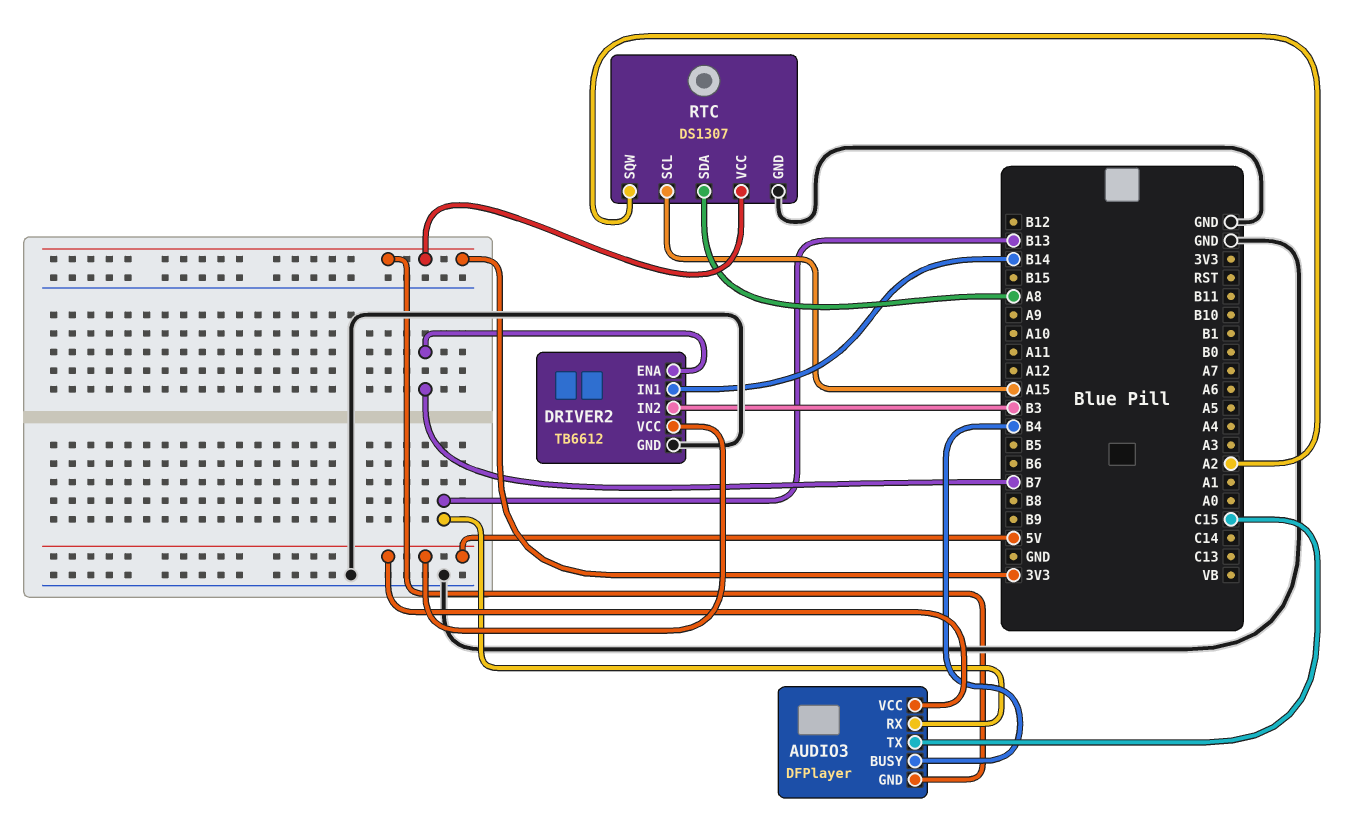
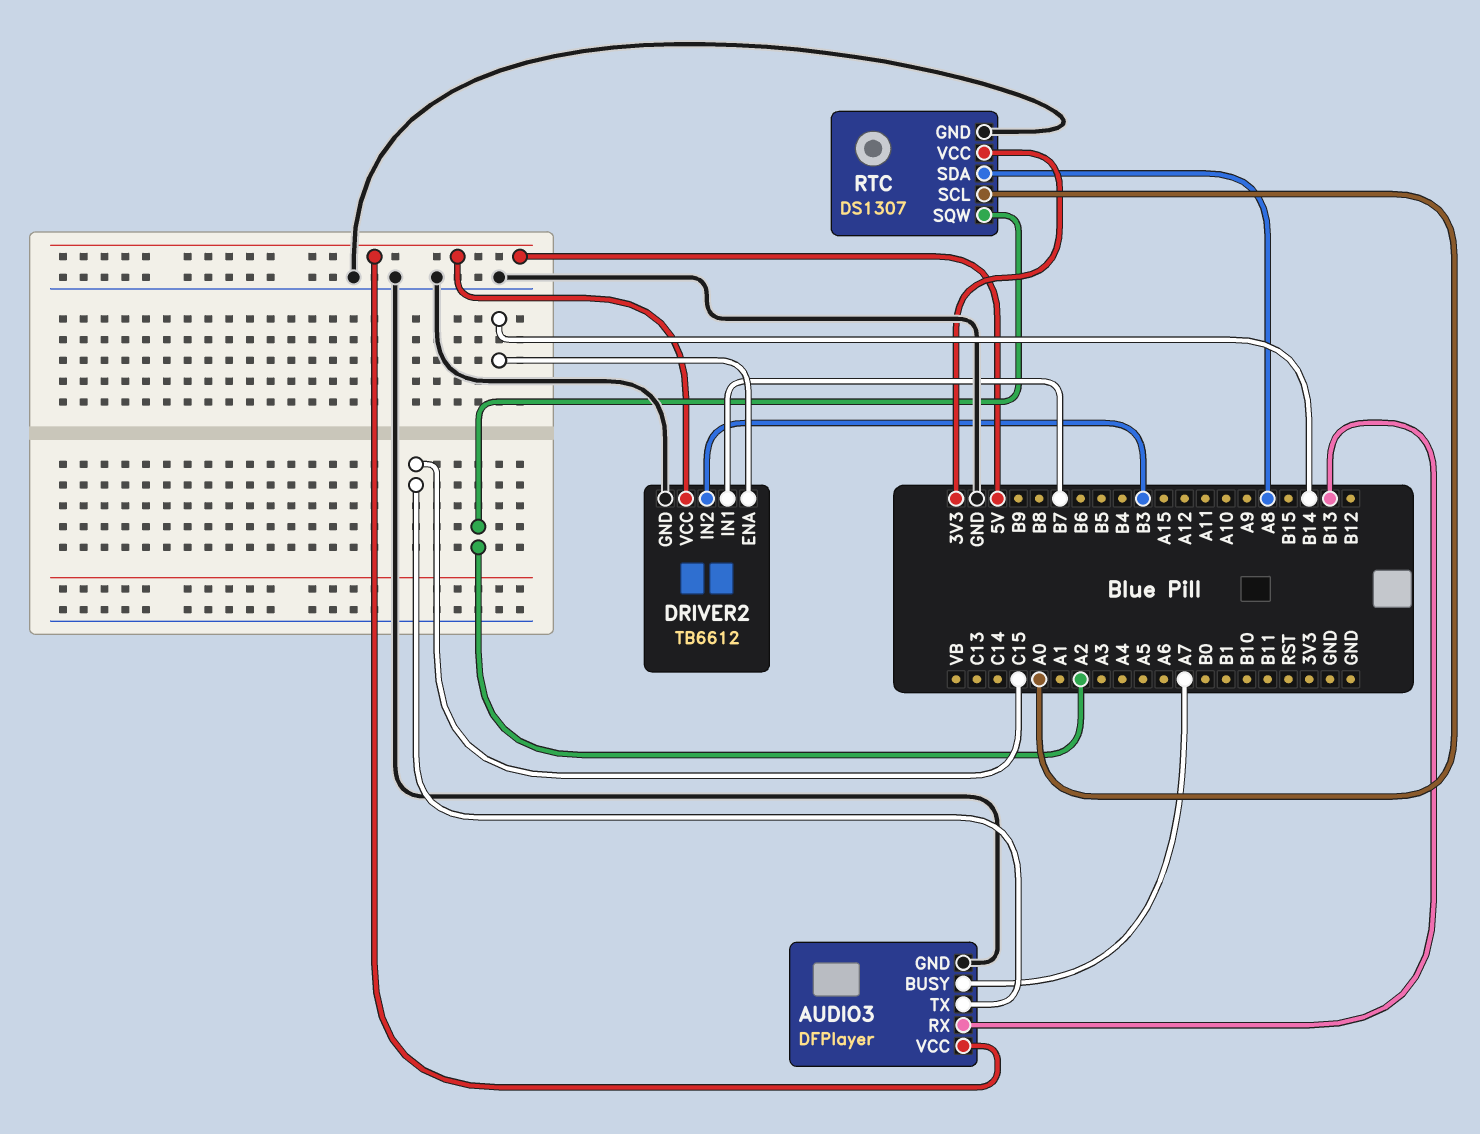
AUDIO3 pin BUSY: B4 -> A7
AUDIO3 pin GND: 3V3 -> GND
DRIVER2 pin ENA: B7 -> B14
DRIVER2 pin IN1: B14 -> B7
RTC pin SCL: A15 -> A0

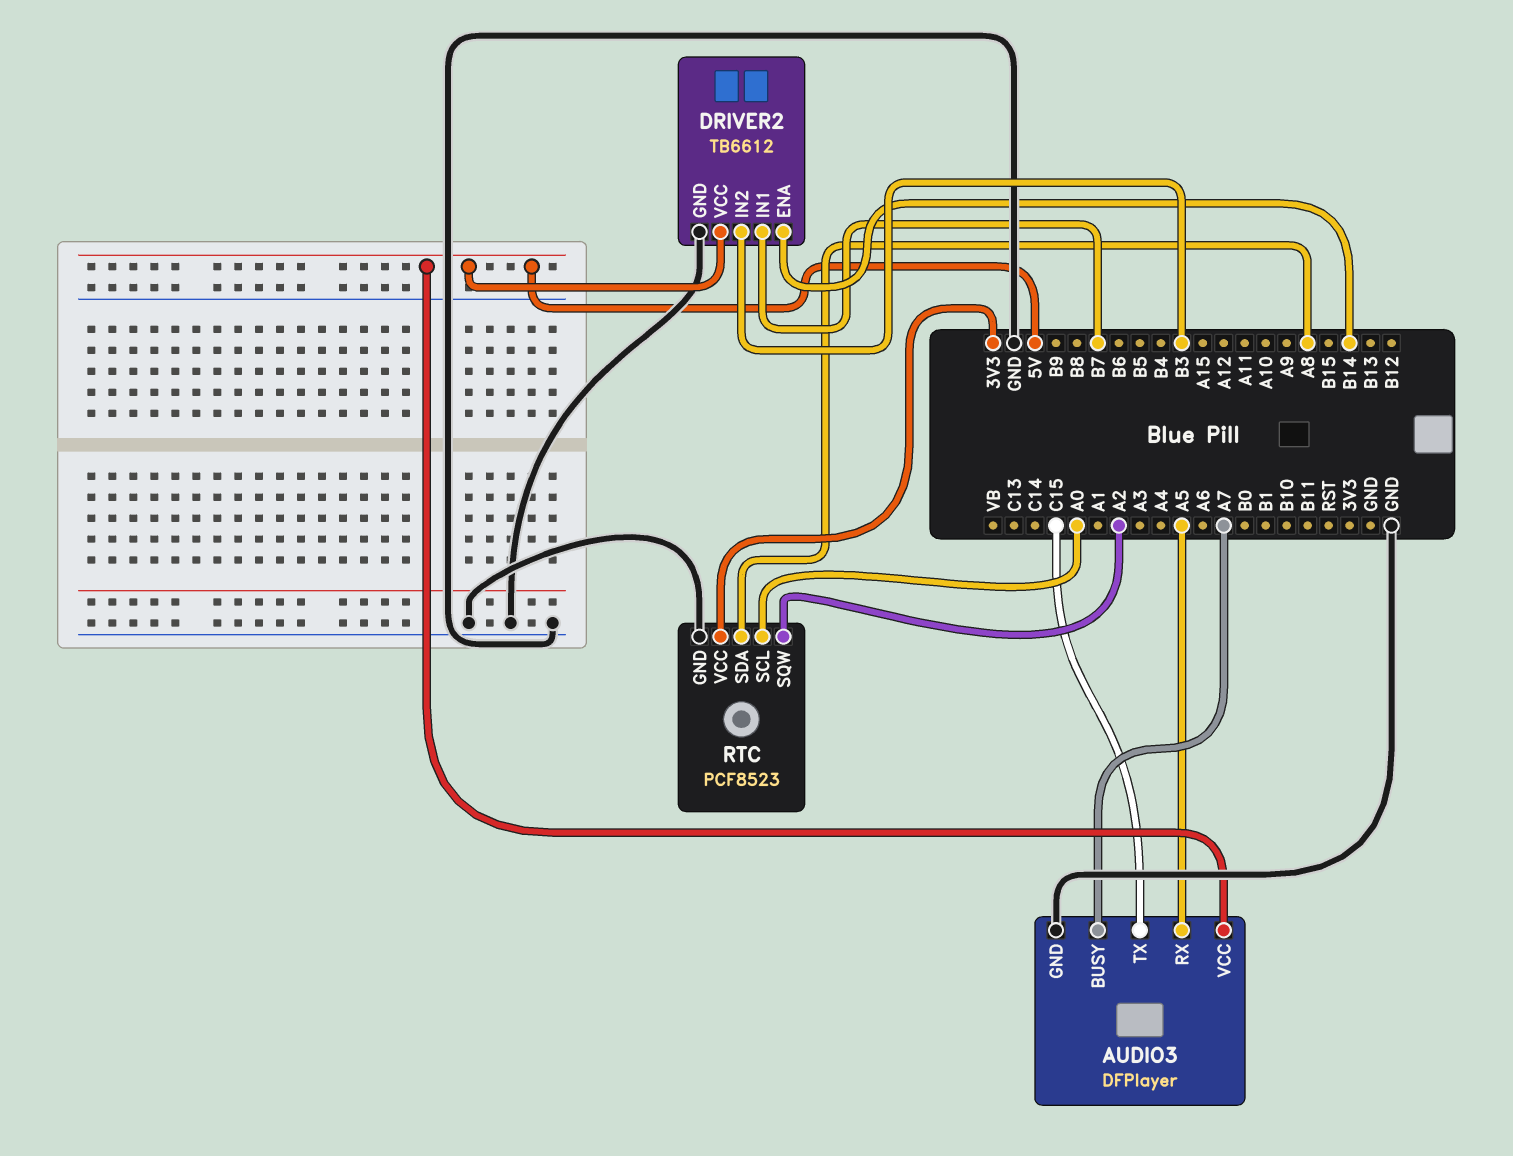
AUDIO3 pin RX: B13 -> A5
RTC: DS1307 -> PCF8523

